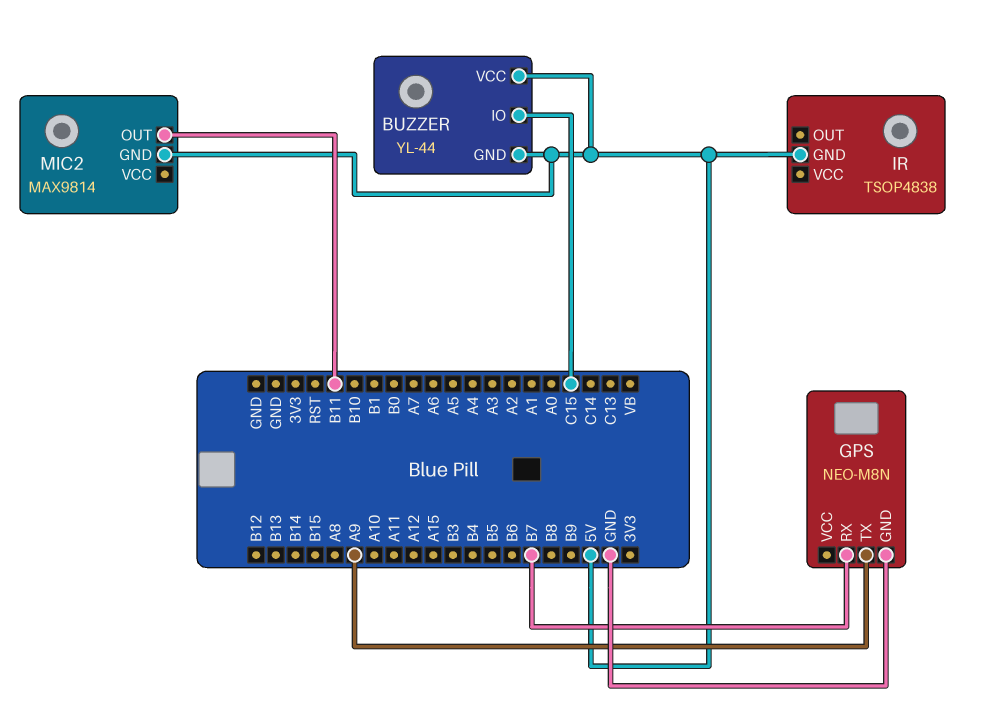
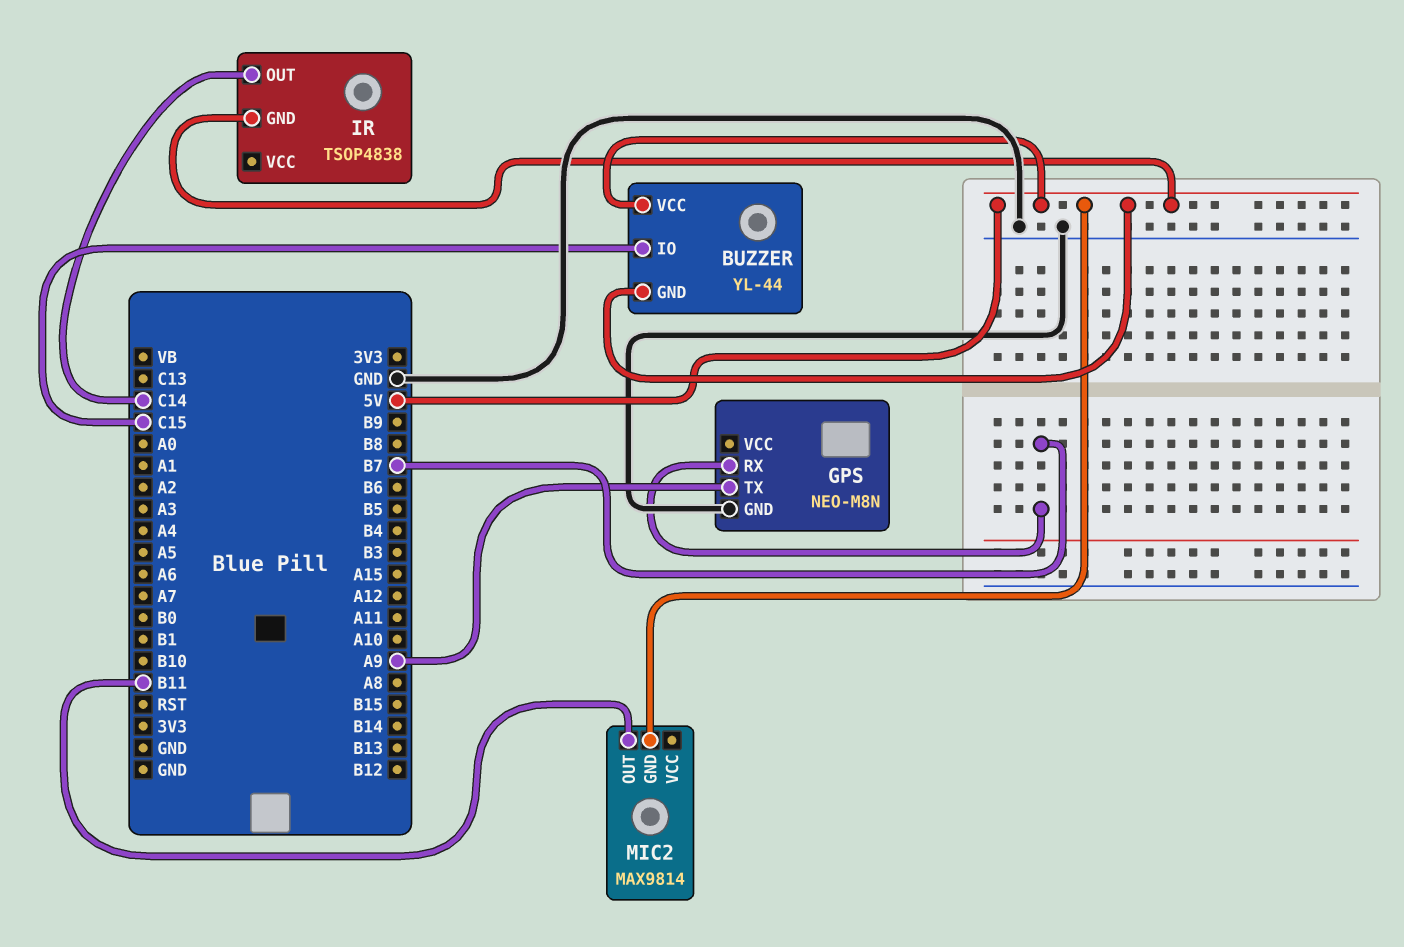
IR pin OUT: none -> C14

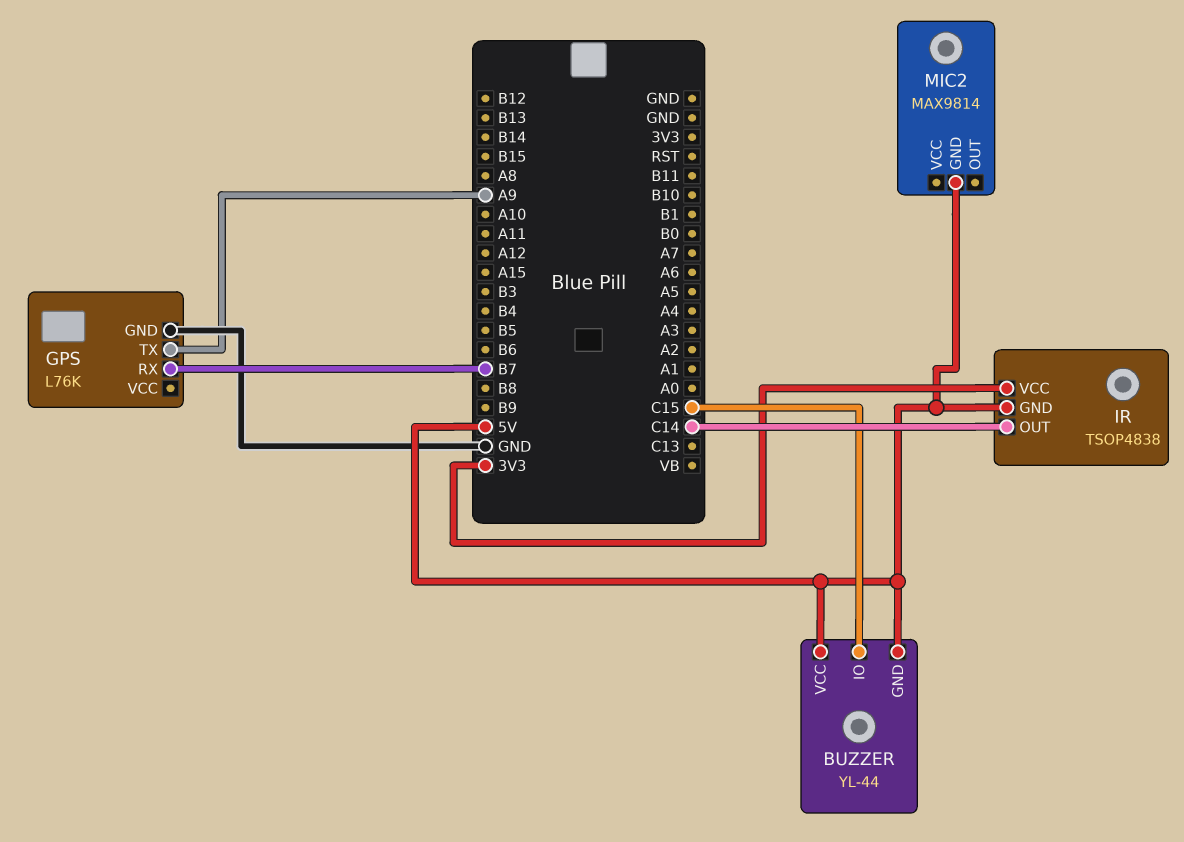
GPS: NEO-M8N -> L76K
IR pin VCC: none -> 3V3
MIC2 pin OUT: B11 -> none

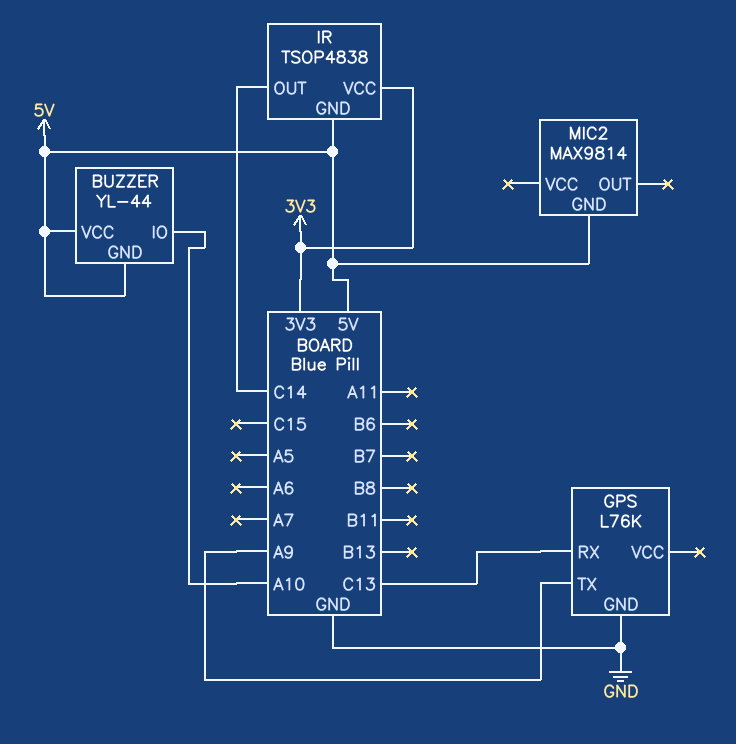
BUZZER pin IO: C15 -> A10
GPS pin RX: B7 -> C13

